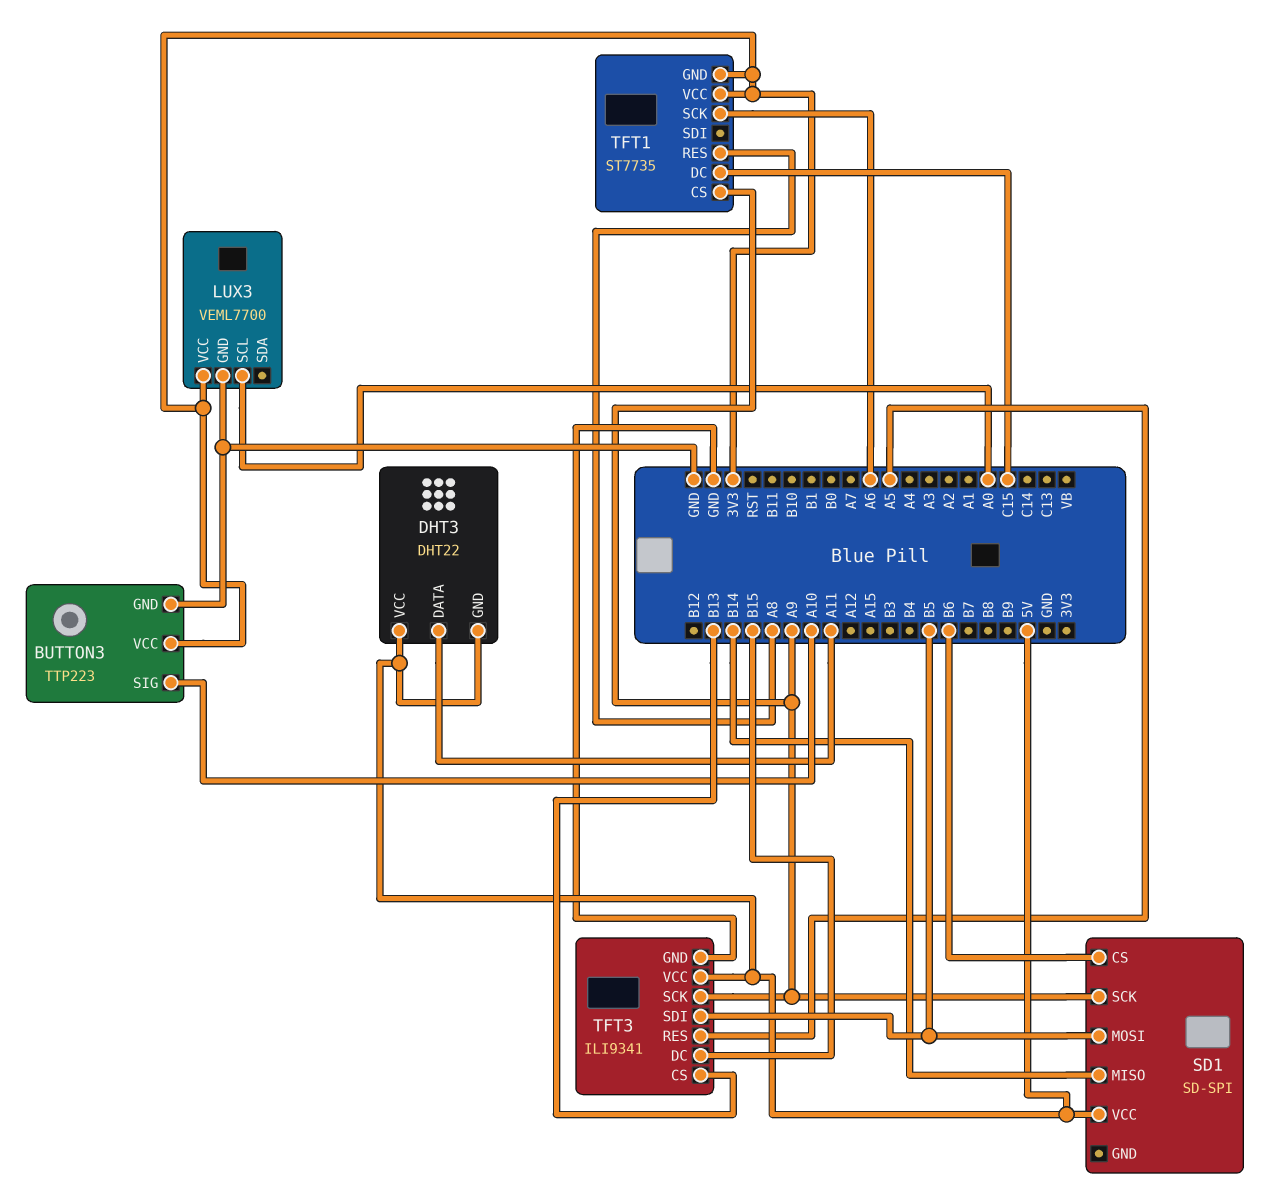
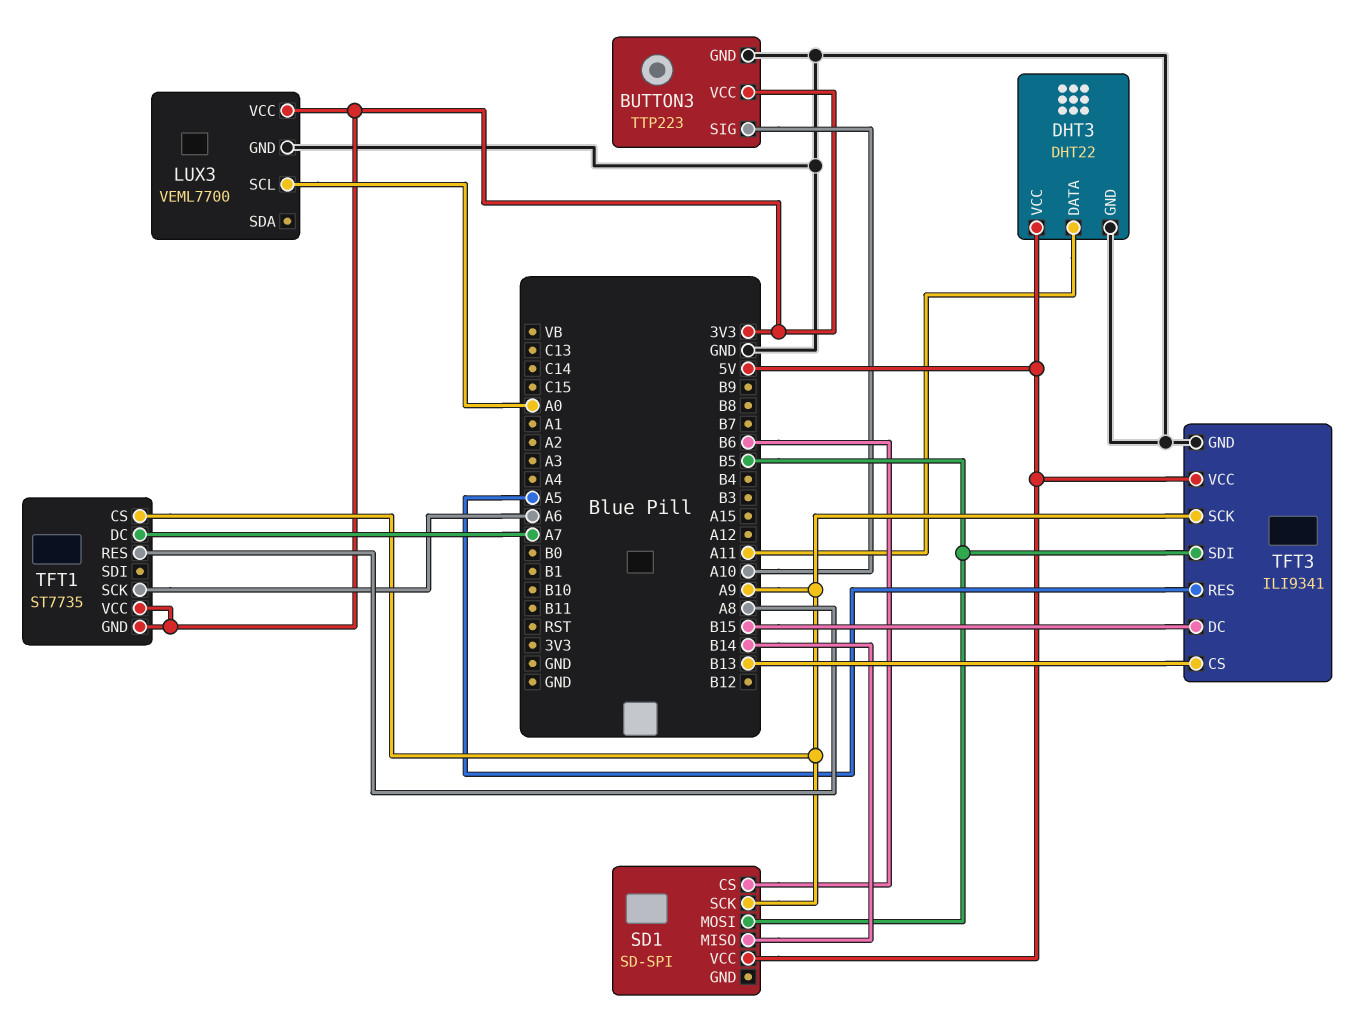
DHT3 pin GND: 5V -> GND
TFT1 pin DC: C15 -> A7

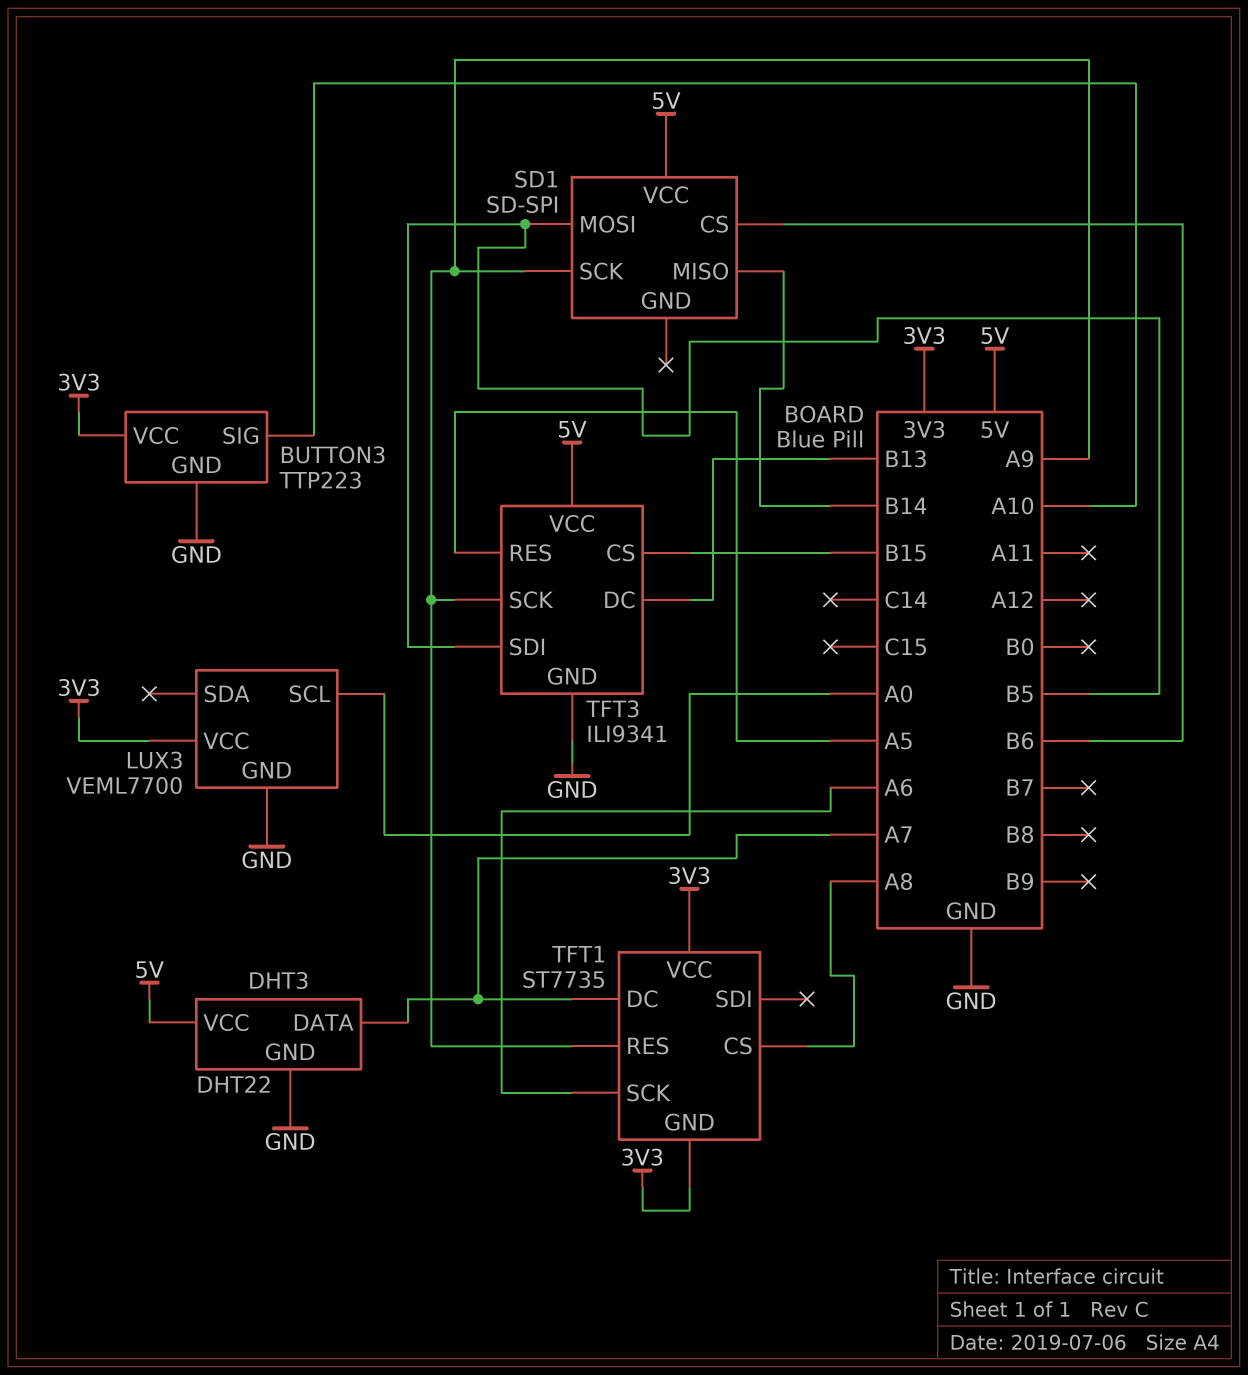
DHT3 pin DATA: A11 -> A7
TFT1 pin CS: A9 -> A8
TFT1 pin RES: A8 -> A9
TFT3 pin CS: B13 -> B15
TFT3 pin DC: B15 -> B13

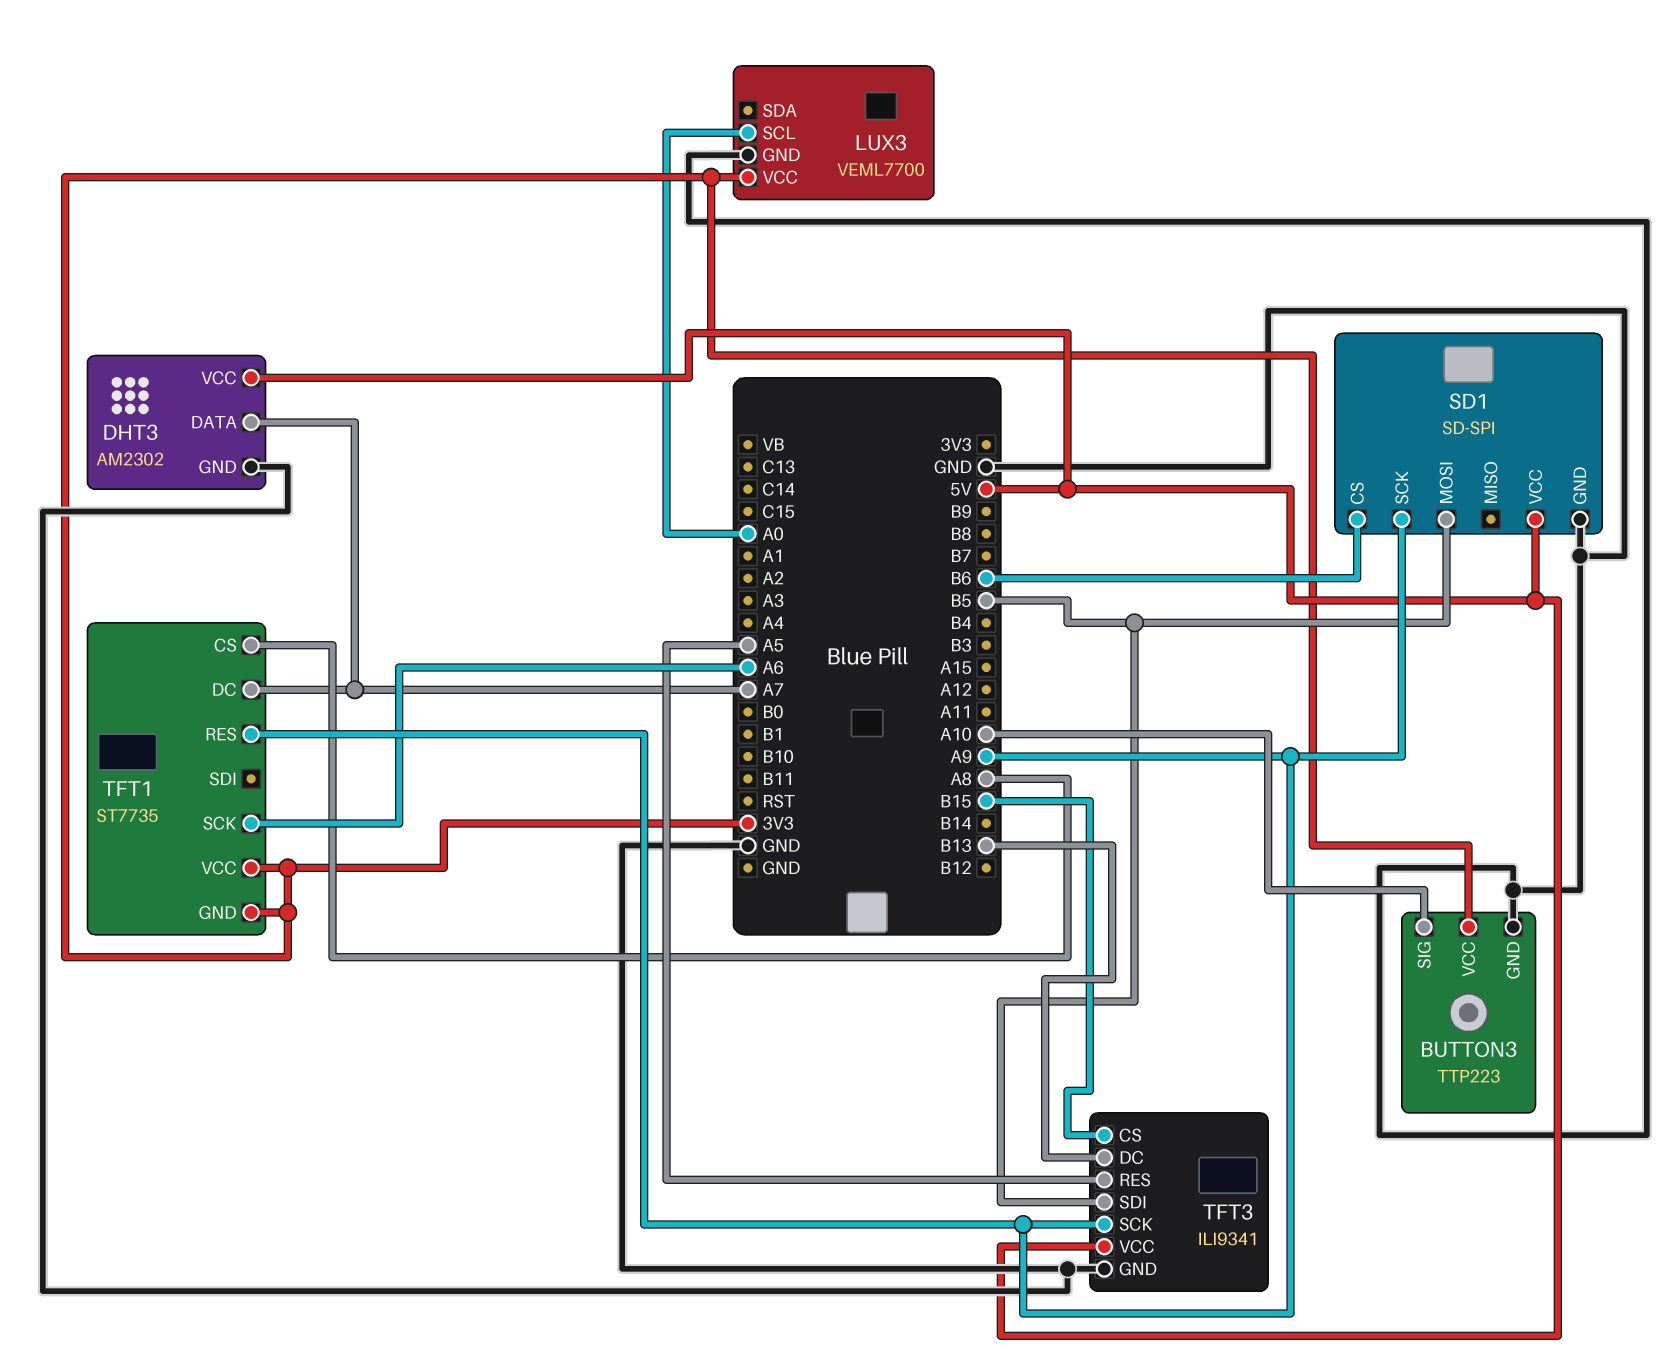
DHT3: DHT22 -> AM2302
SD1 pin GND: none -> GND
SD1 pin MISO: B14 -> none

